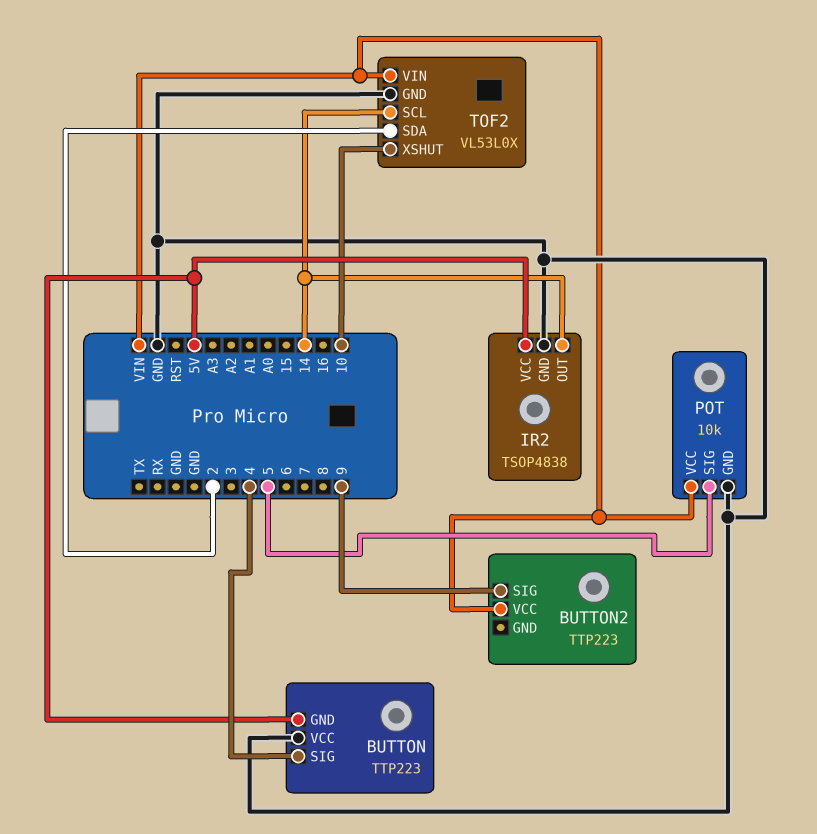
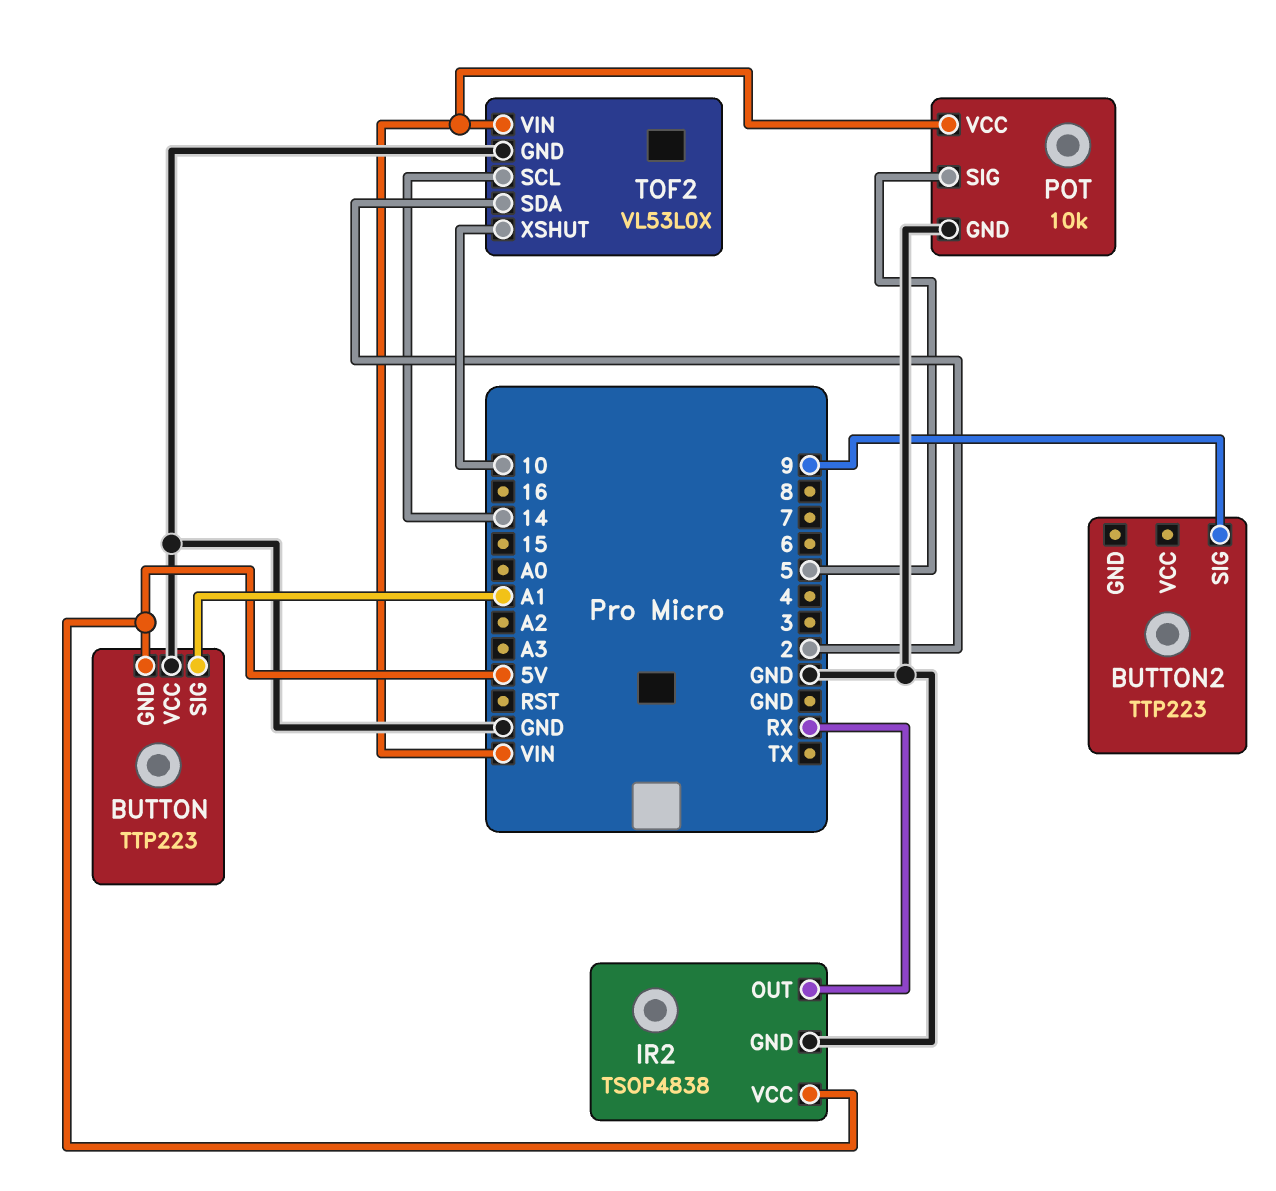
BUTTON pin SIG: 4 -> A1
BUTTON2 pin VCC: VIN -> none
IR2 pin OUT: 14 -> RX

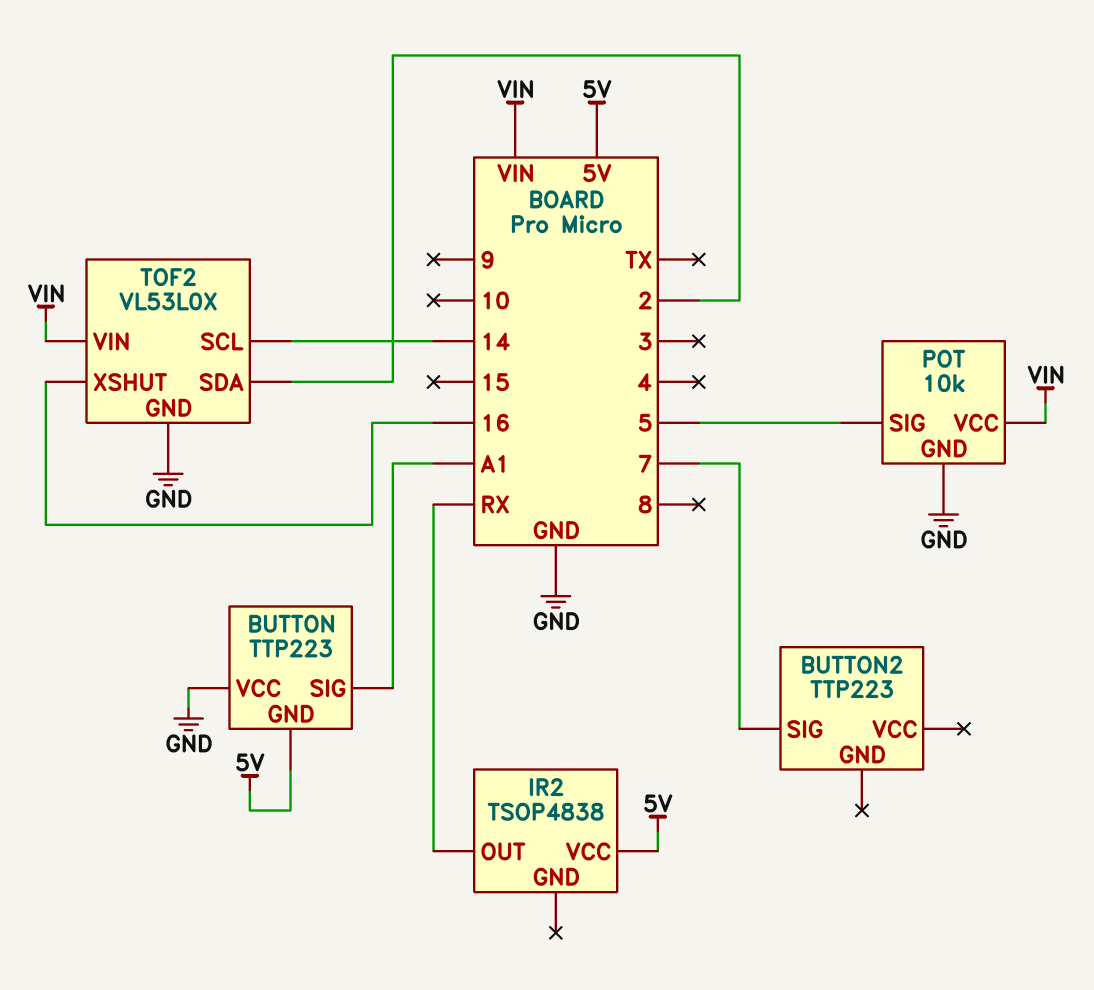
BUTTON2 pin SIG: 9 -> 7
IR2 pin GND: GND -> none
TOF2 pin XSHUT: 10 -> 16

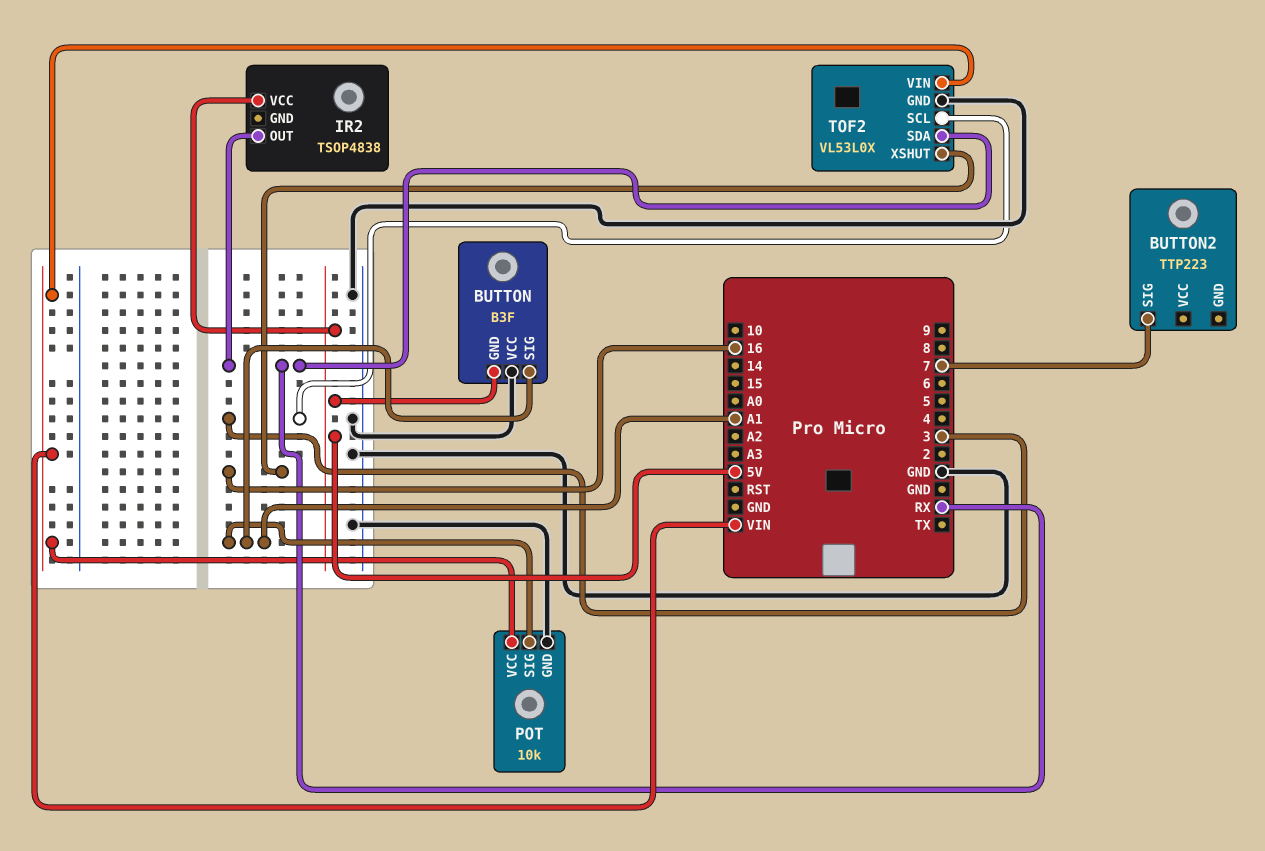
BUTTON: TTP223 -> B3F
POT pin SIG: 5 -> A1
TOF2 pin SCL: 14 -> 3
TOF2 pin SDA: 2 -> RX

